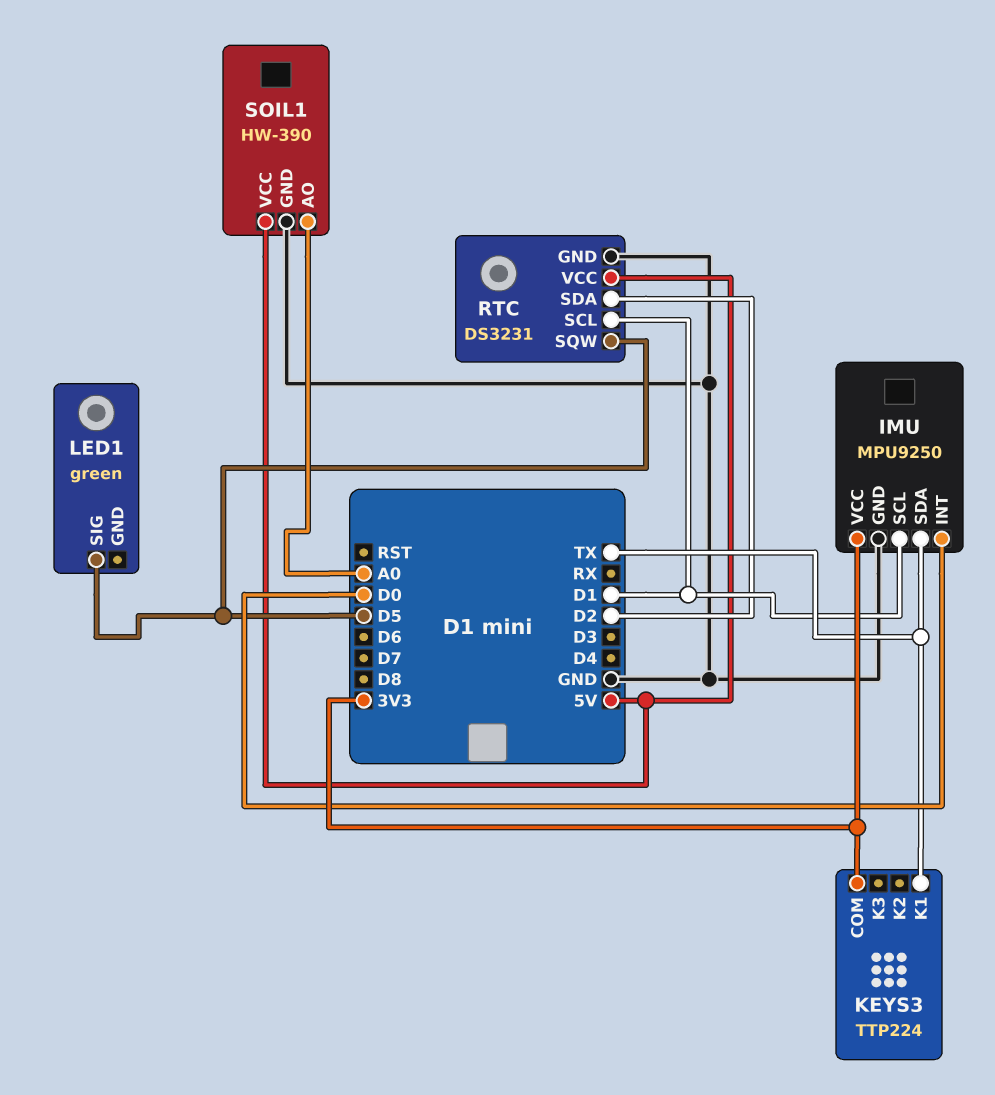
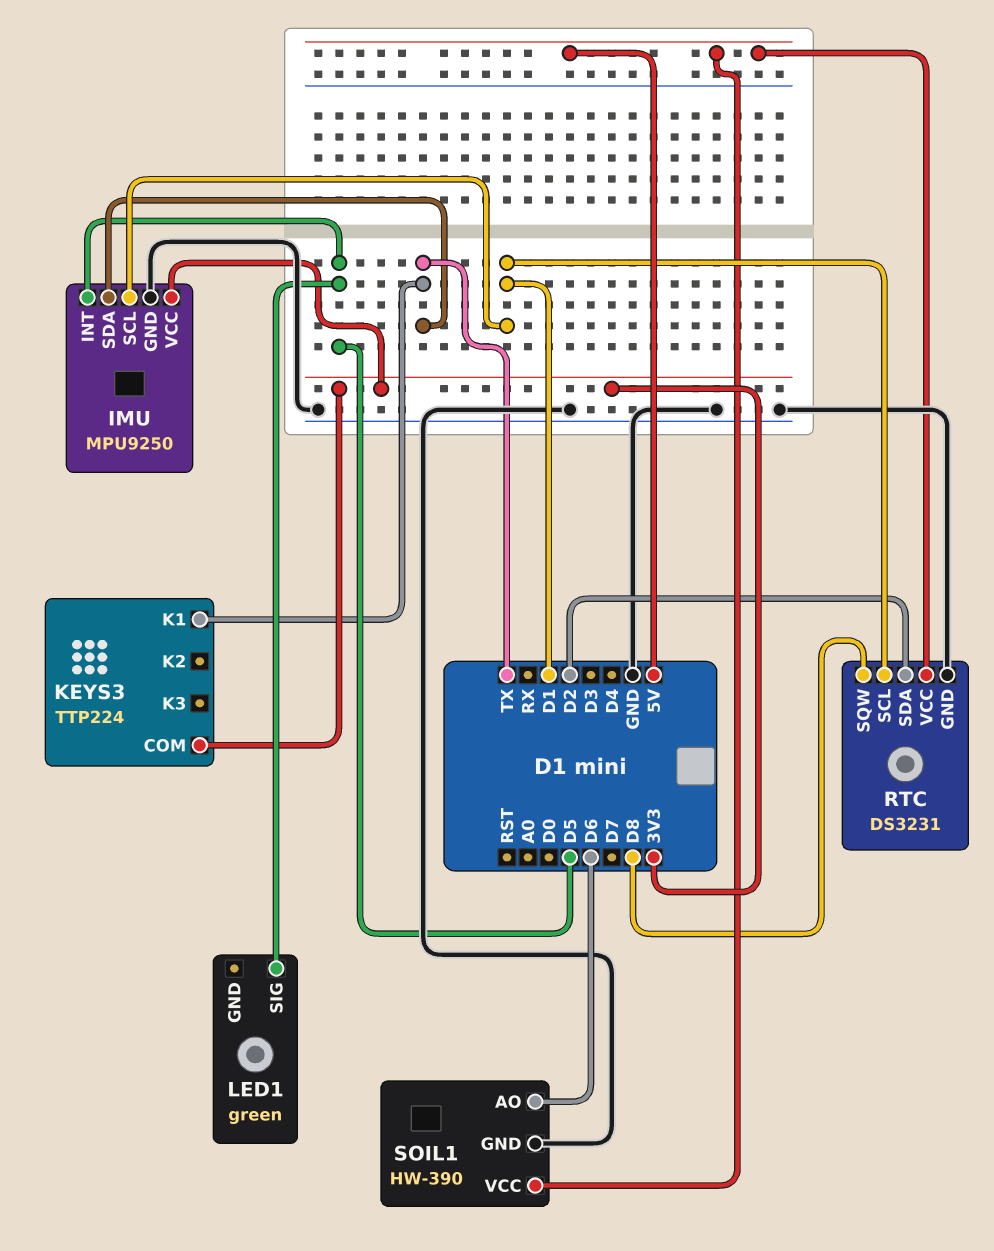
IMU pin INT: D0 -> D5
RTC pin SQW: D5 -> D8
SOIL1 pin AO: A0 -> D6

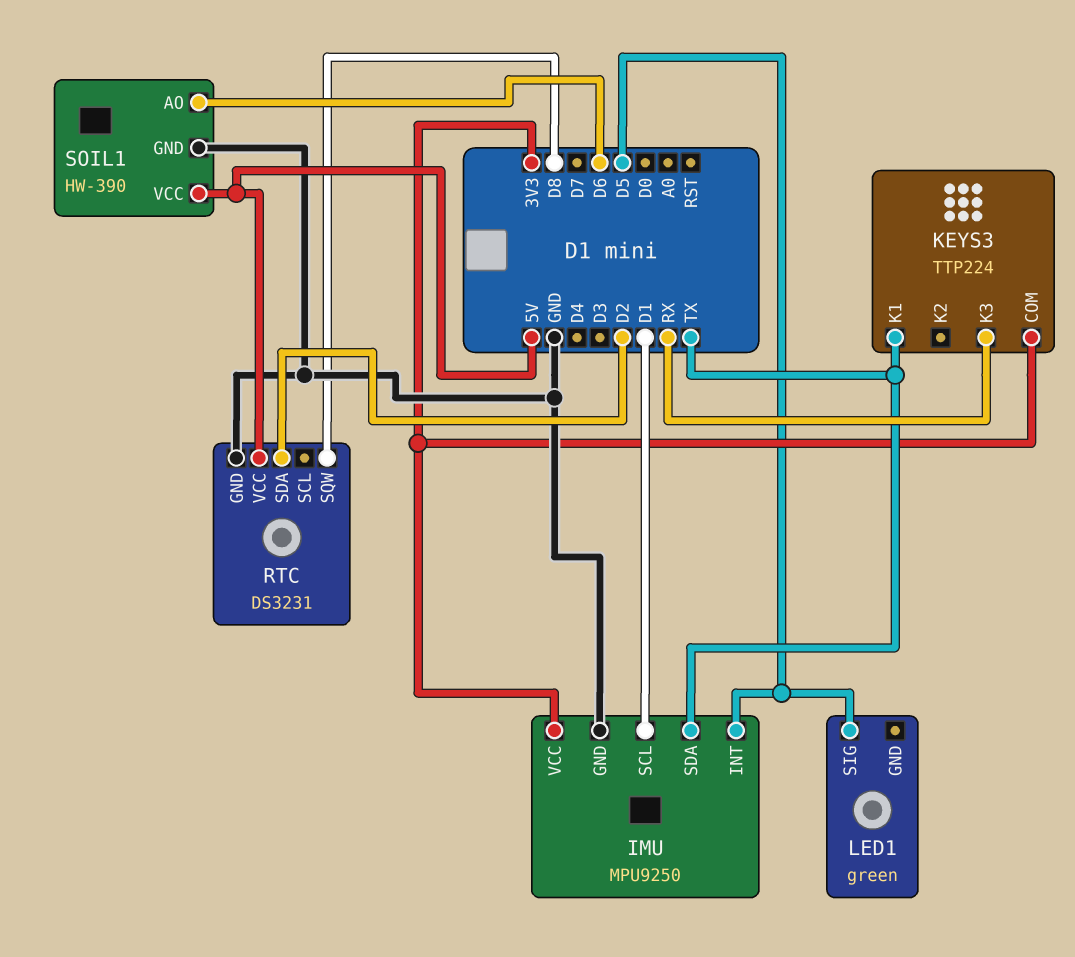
KEYS3 pin K3: none -> RX
RTC pin SCL: D1 -> none

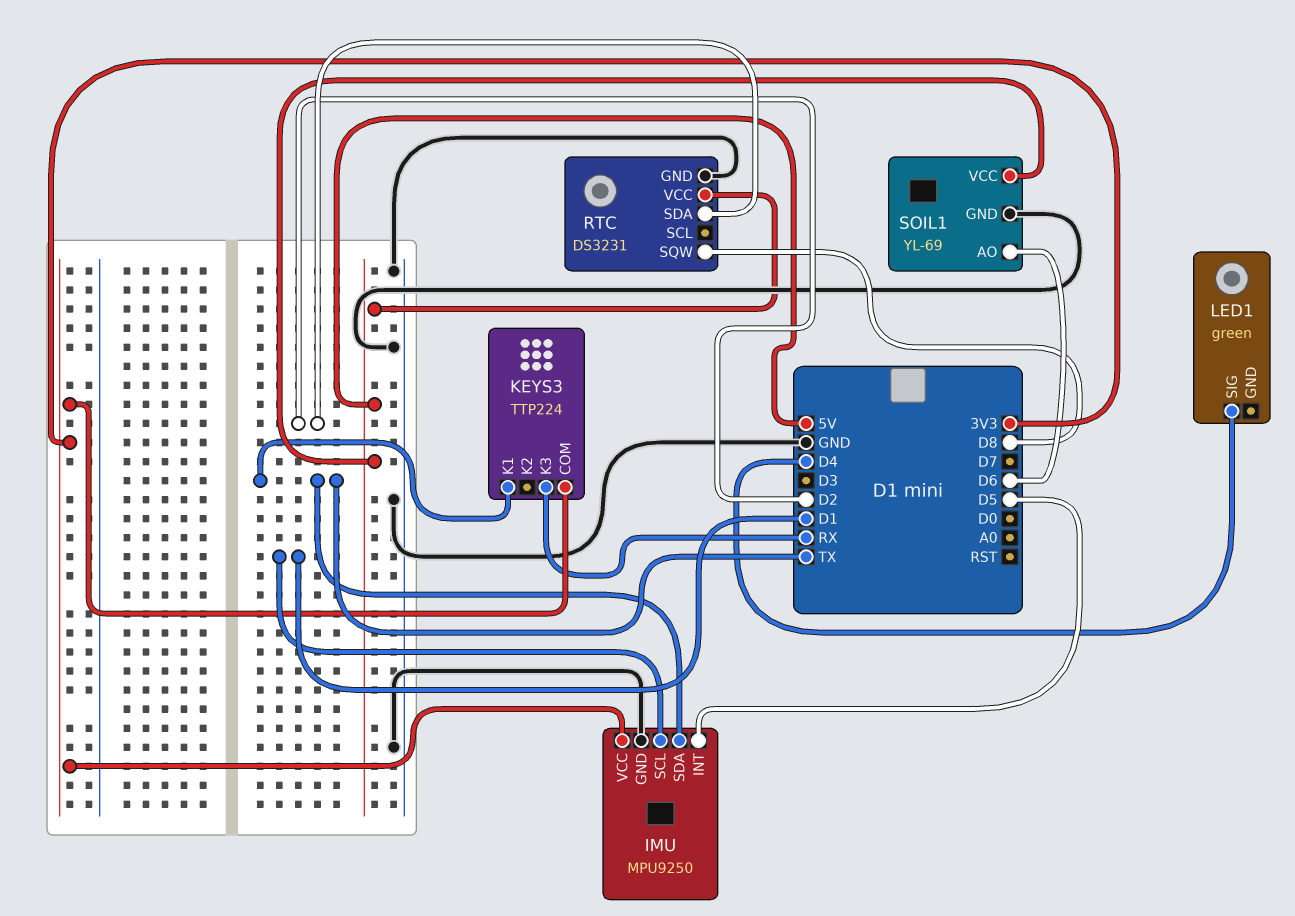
LED1 pin SIG: D5 -> D4
SOIL1: HW-390 -> YL-69

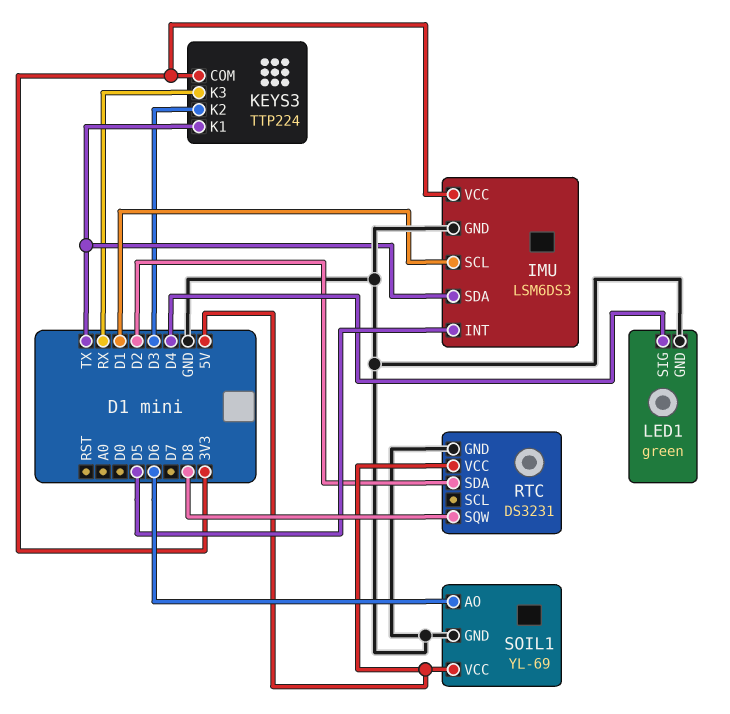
IMU: MPU9250 -> LSM6DS3
KEYS3 pin K2: none -> D3
LED1 pin GND: none -> GND

